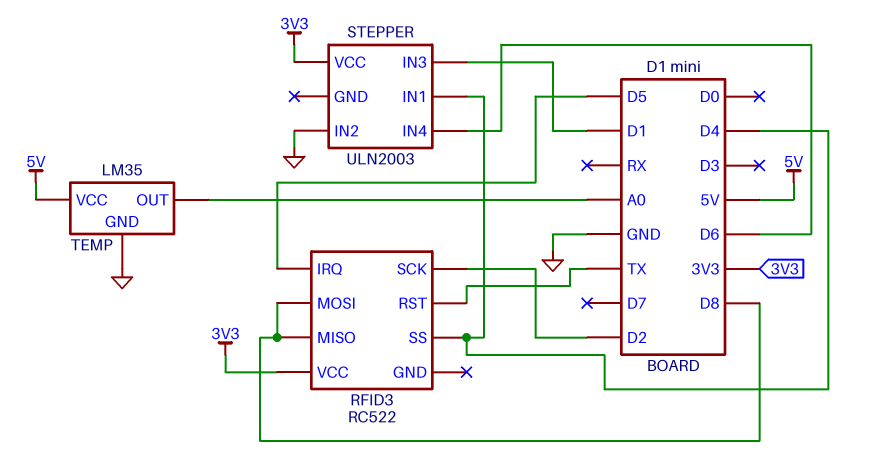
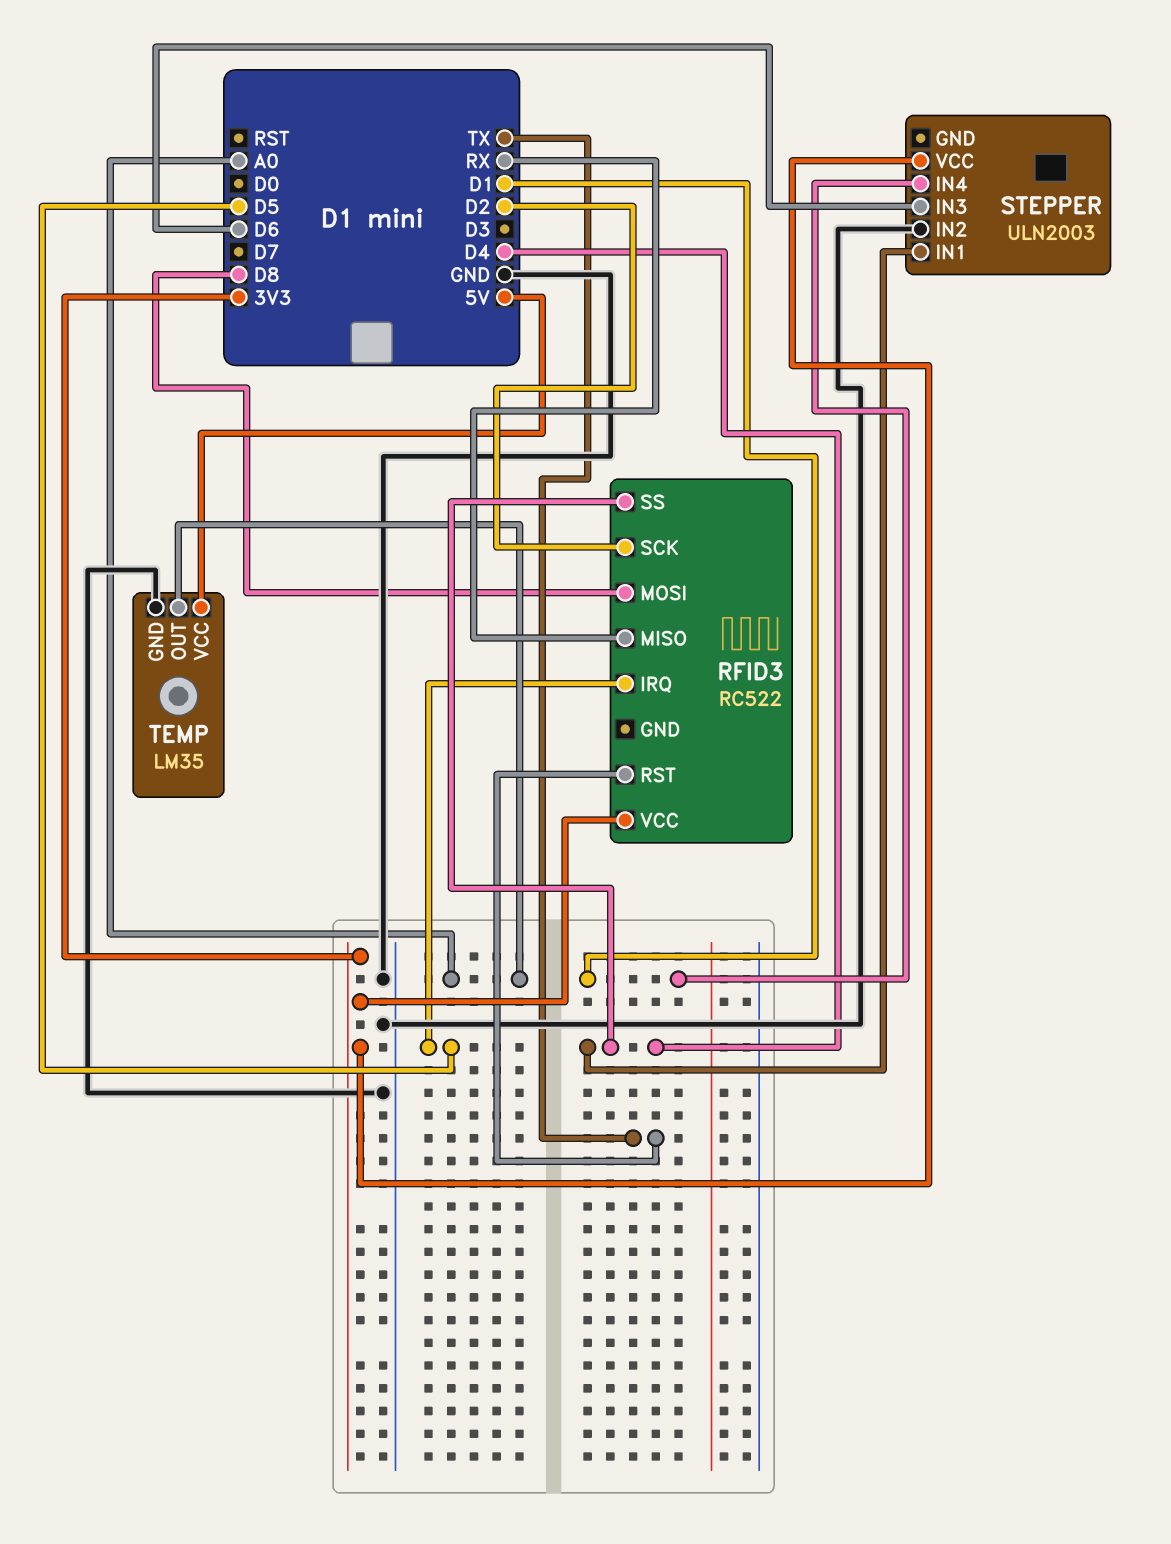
RFID3 pin MISO: D8 -> RX
STEPPER pin IN3: D1 -> D6
STEPPER pin IN4: D6 -> D1

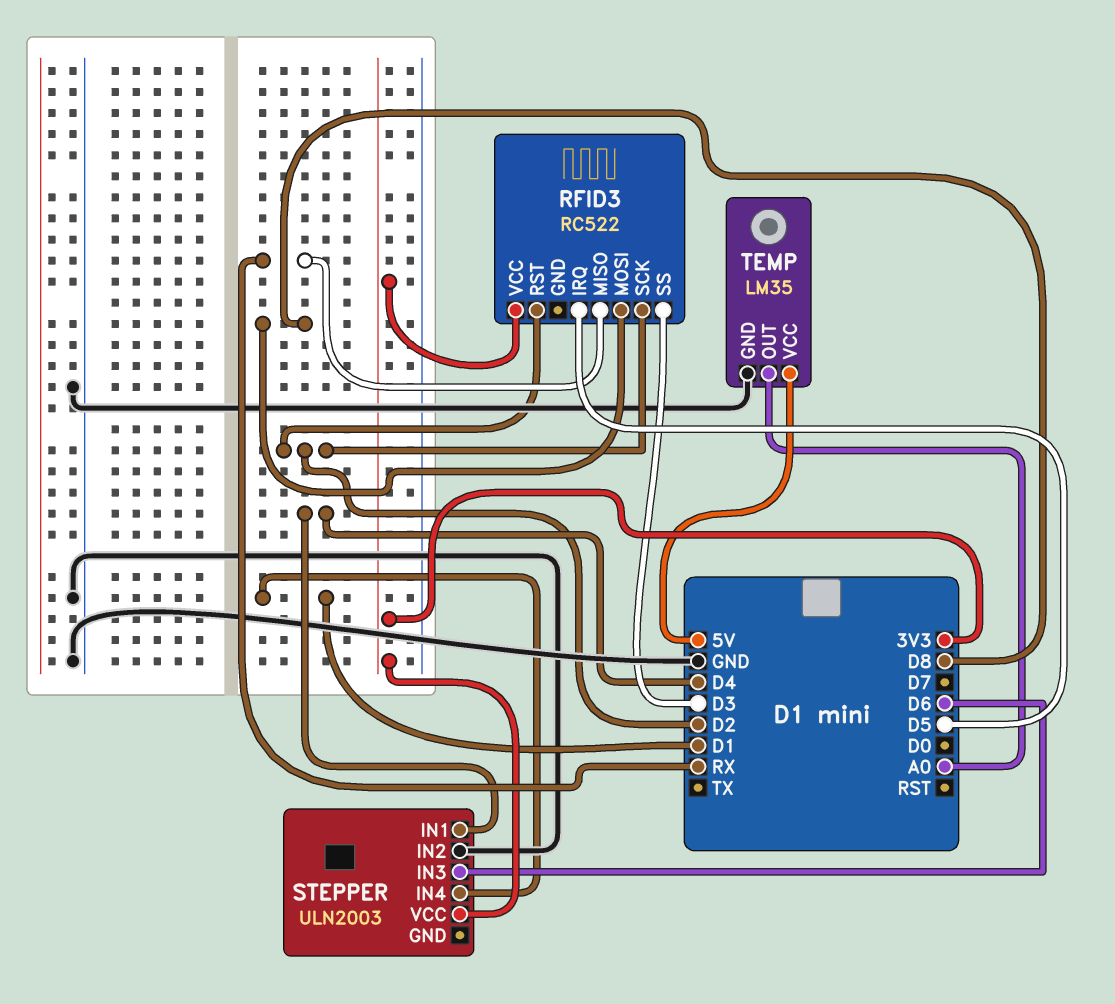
RFID3 pin RST: TX -> D2
RFID3 pin SS: D4 -> D3

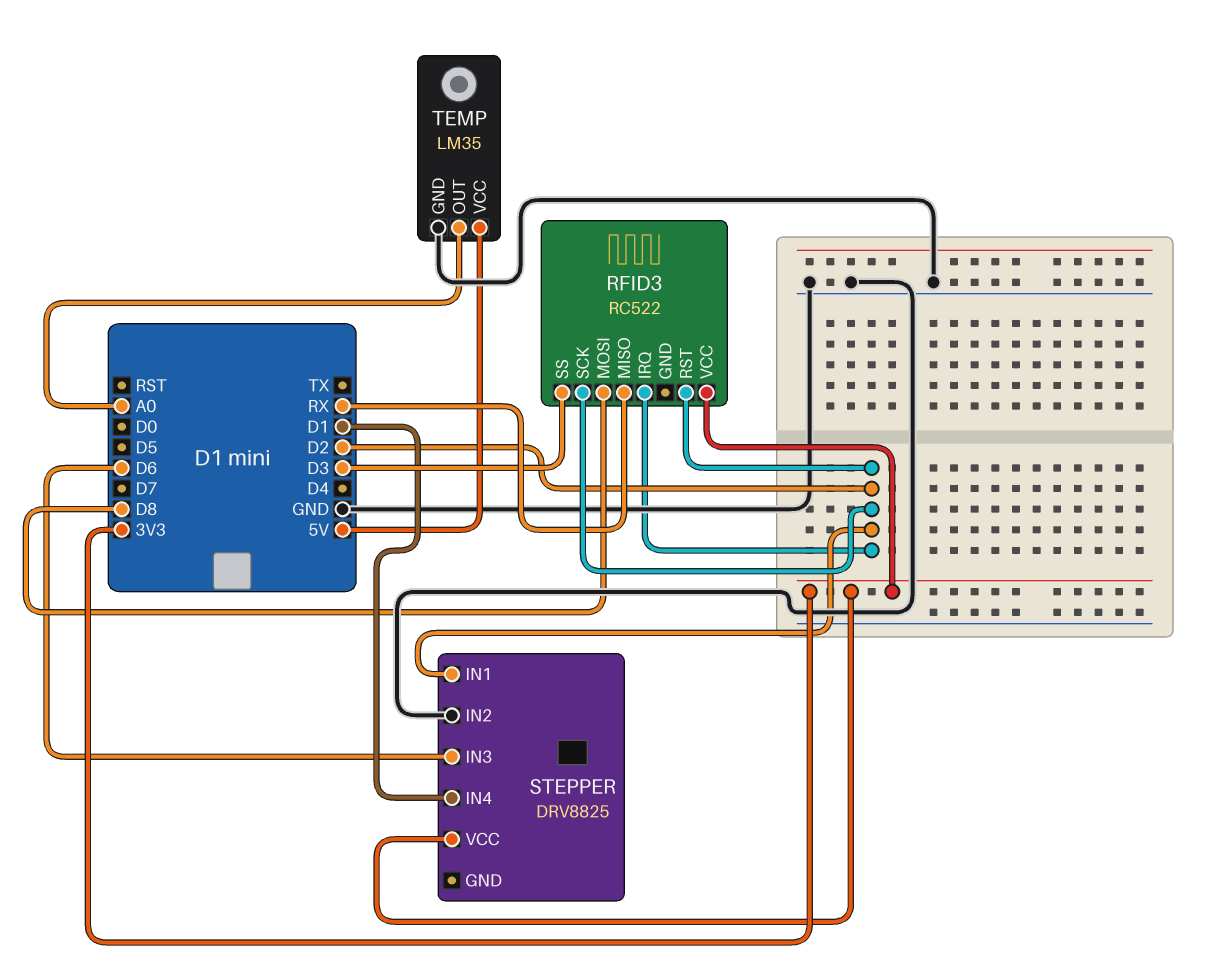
RFID3 pin IRQ: D5 -> D2
STEPPER: ULN2003 -> DRV8825
STEPPER pin IN1: D4 -> D2

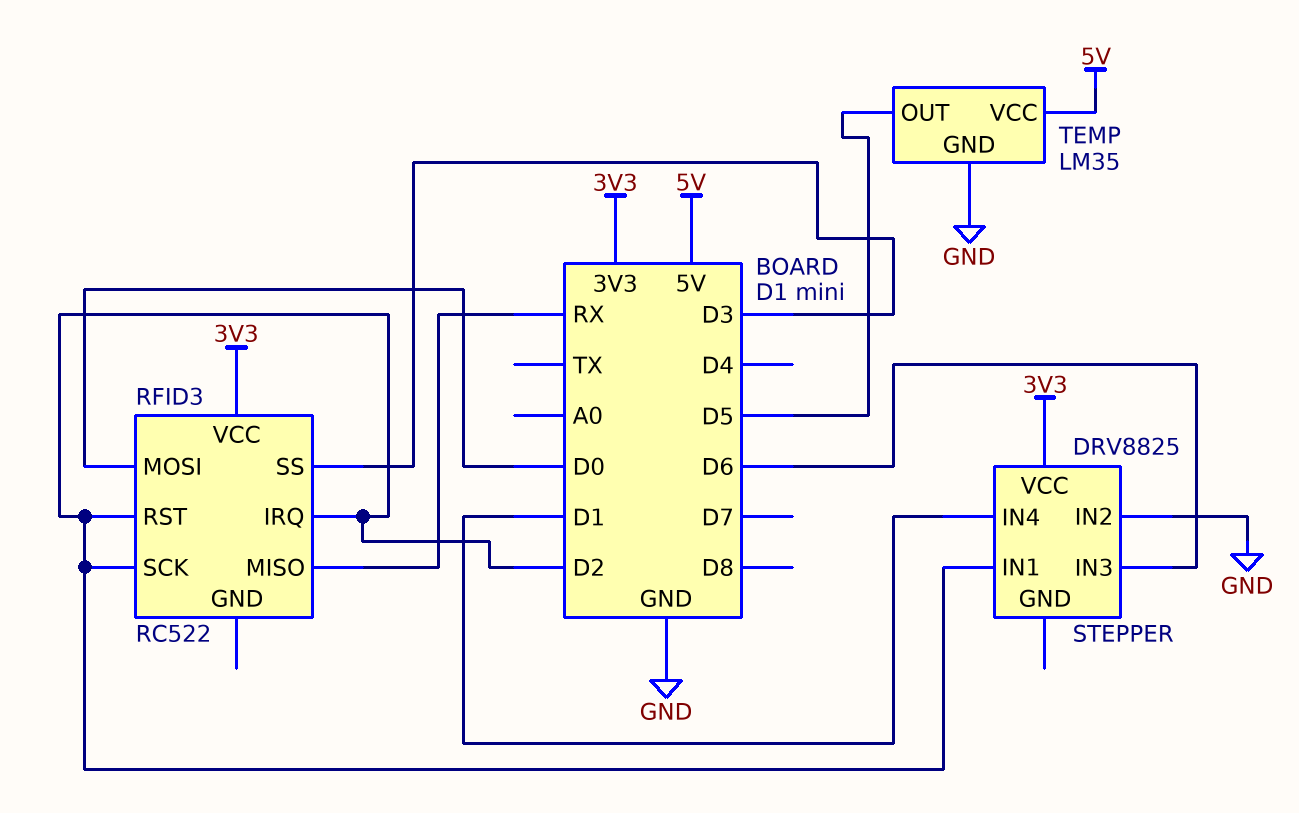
RFID3 pin MOSI: D8 -> D0
TEMP pin OUT: A0 -> D5

